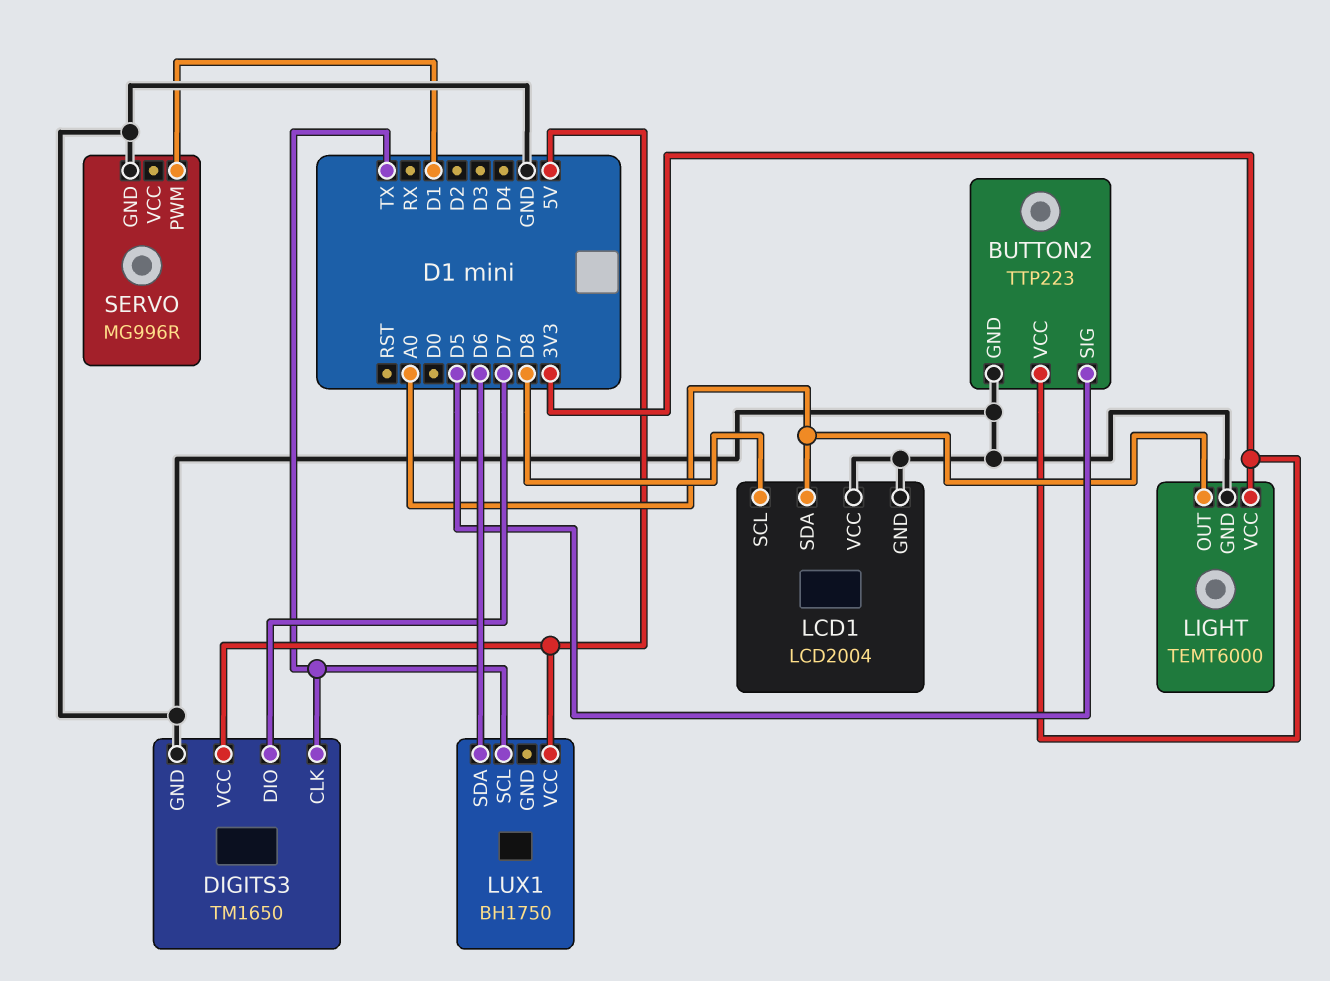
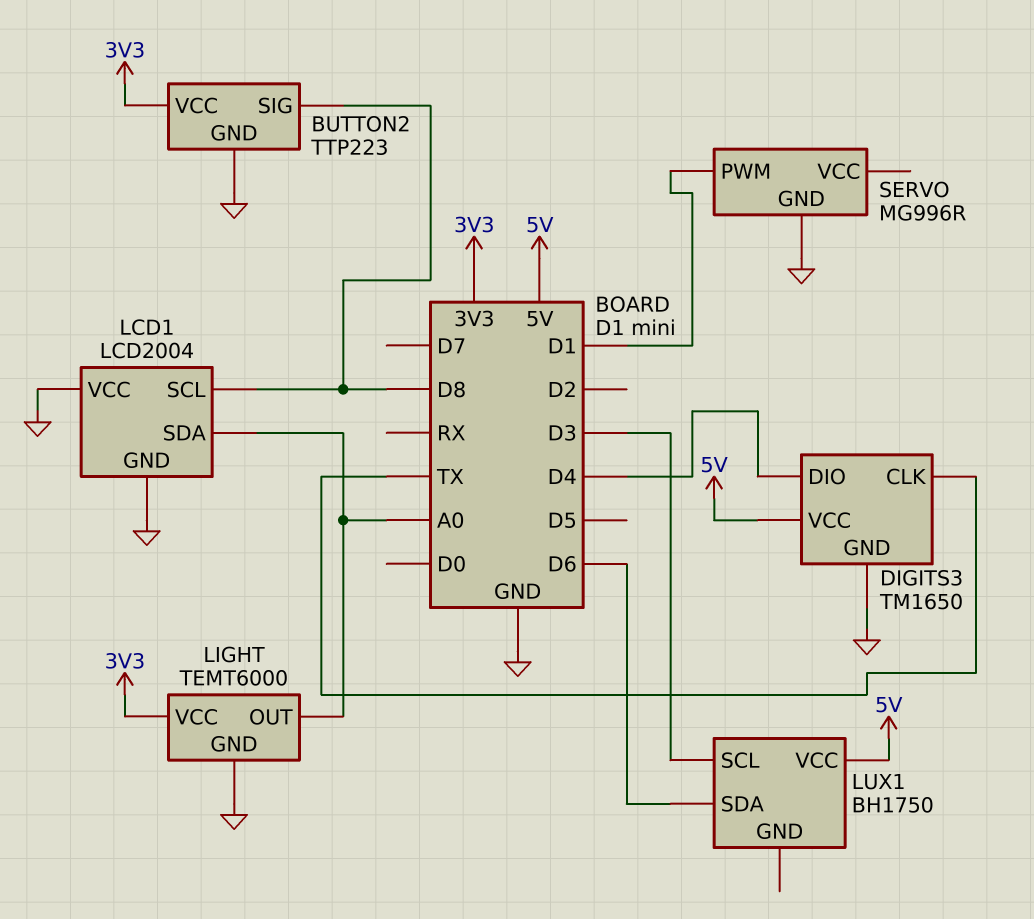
BUTTON2 pin SIG: D5 -> D8
DIGITS3 pin DIO: D7 -> D4
LUX1 pin SCL: TX -> D3

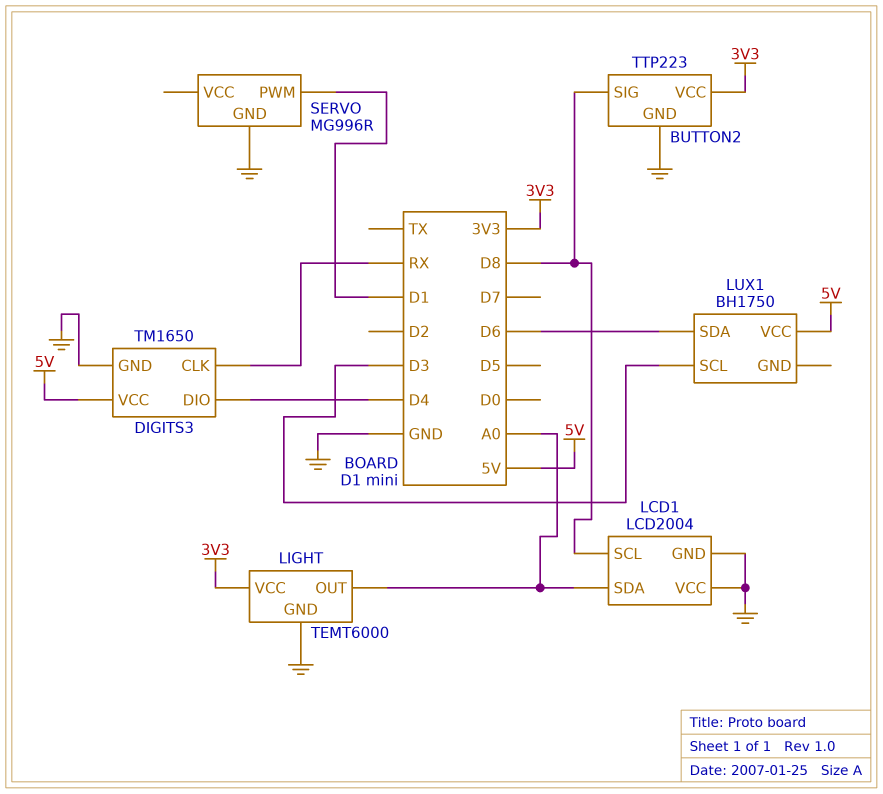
DIGITS3 pin CLK: TX -> RX

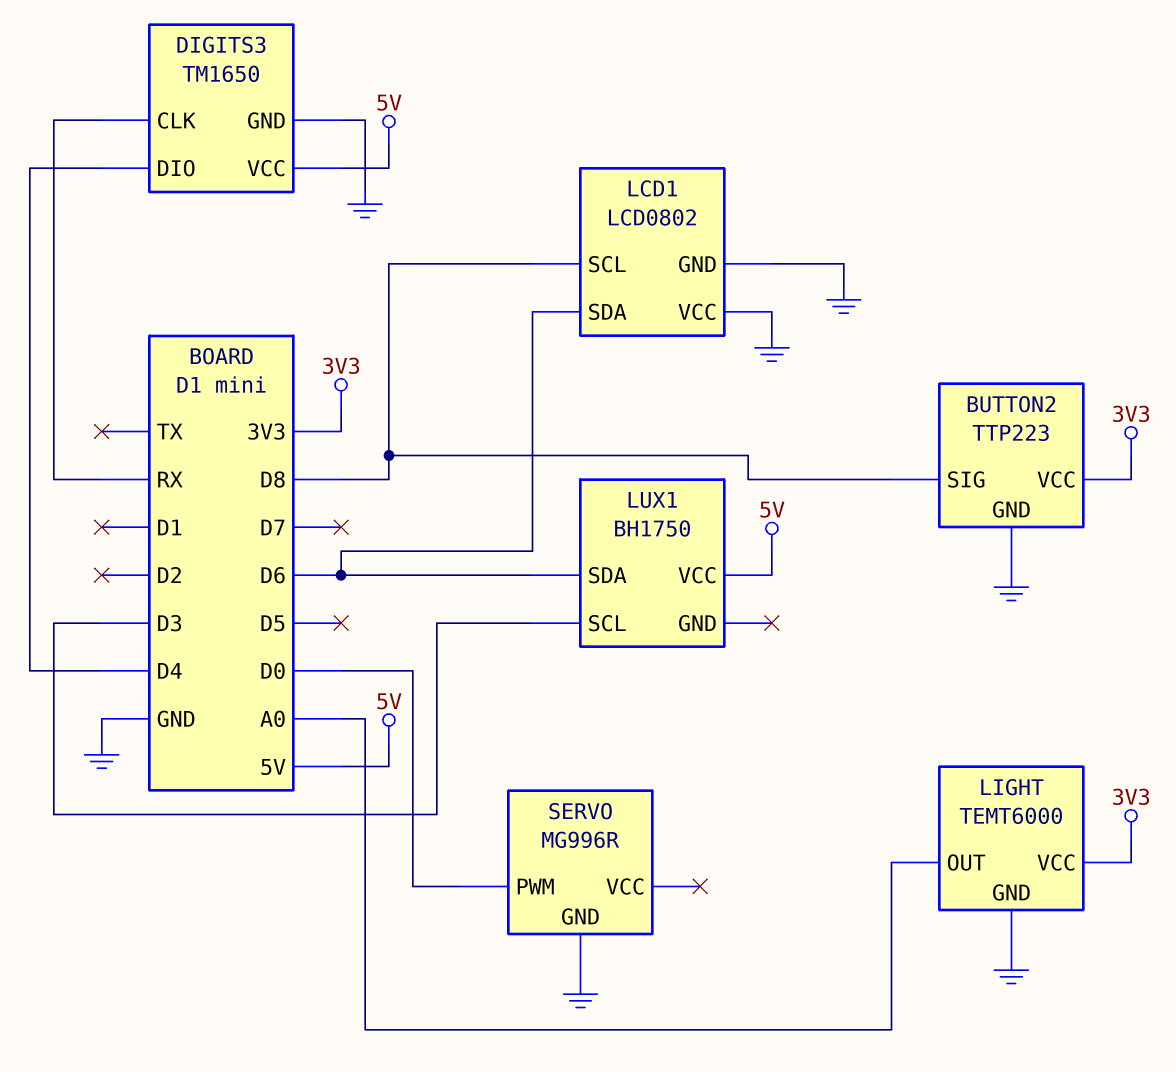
LCD1: LCD2004 -> LCD0802
LCD1 pin SDA: A0 -> D6
SERVO pin PWM: D1 -> D0

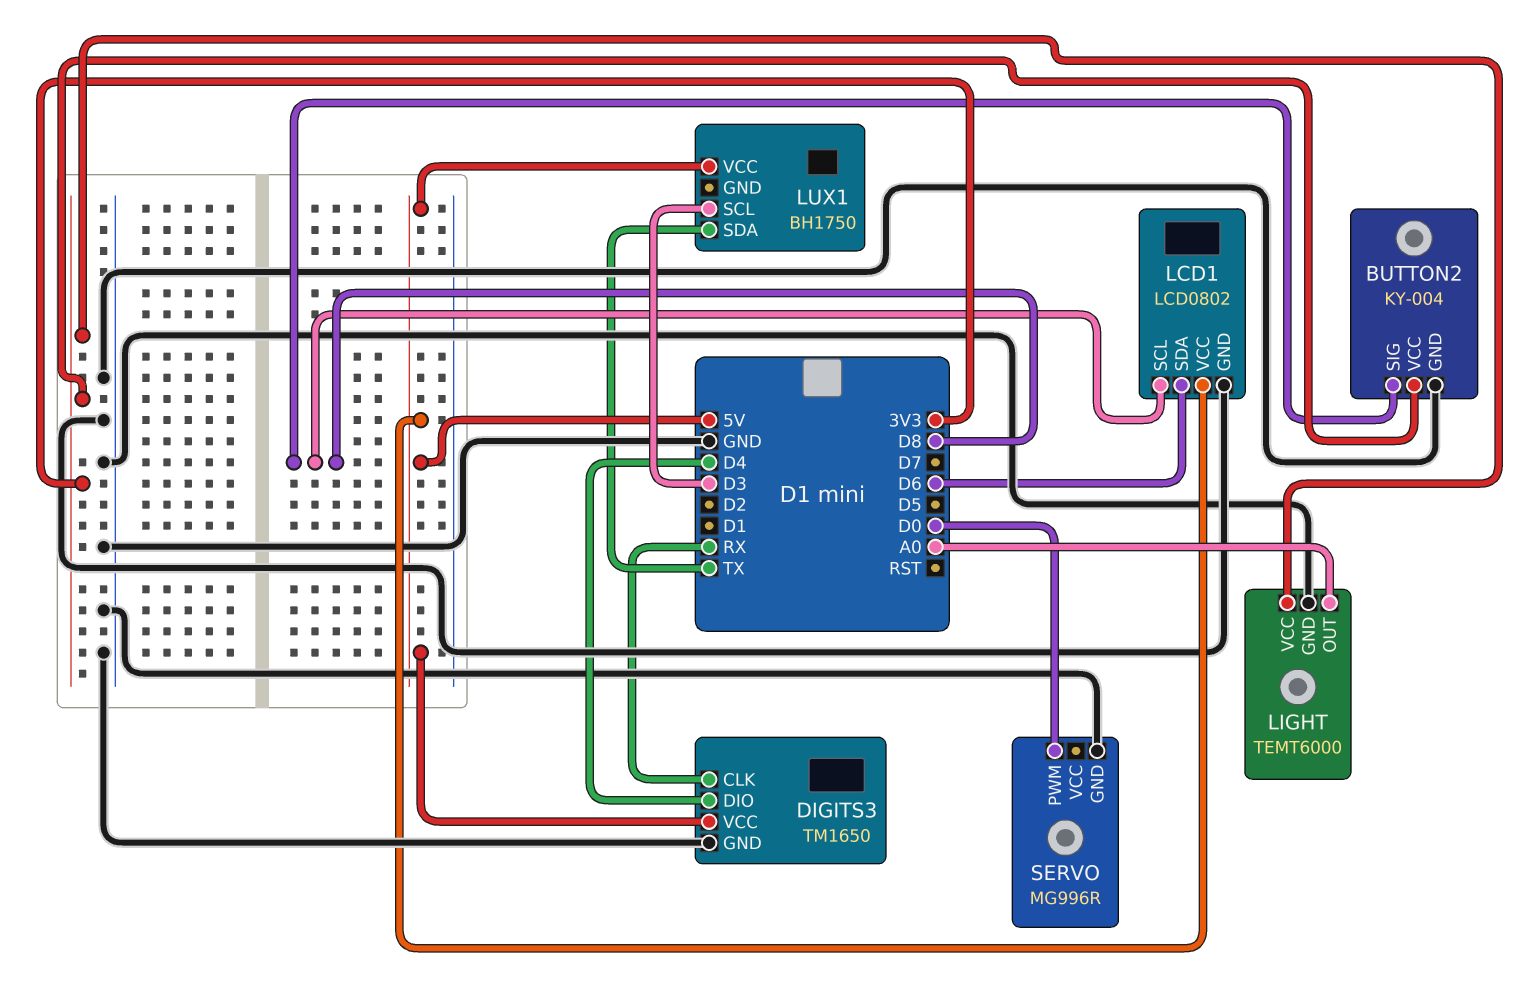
BUTTON2: TTP223 -> KY-004
LCD1 pin VCC: GND -> 5V
LUX1 pin SDA: D6 -> TX

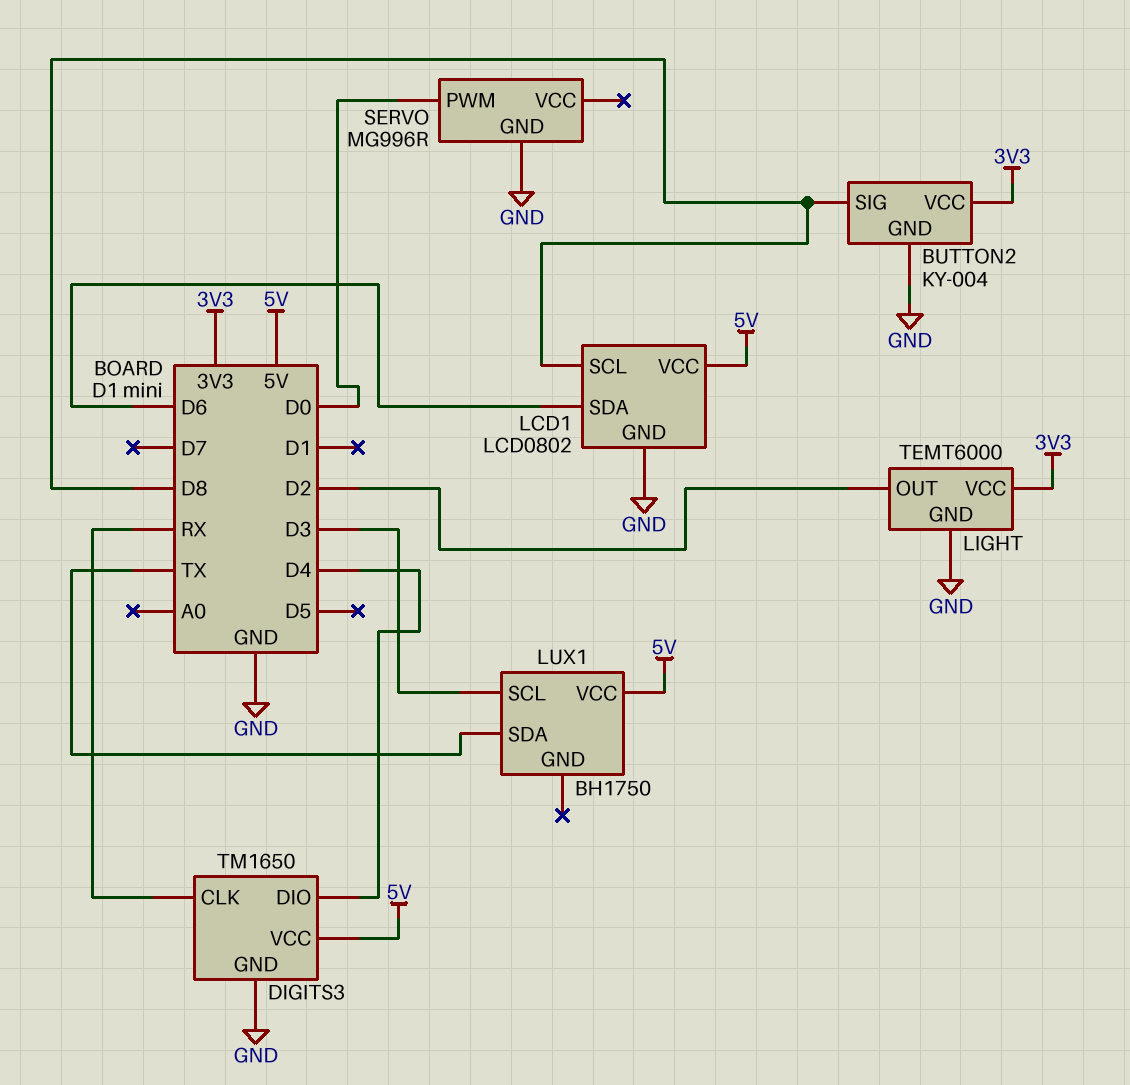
LIGHT pin OUT: A0 -> D2

